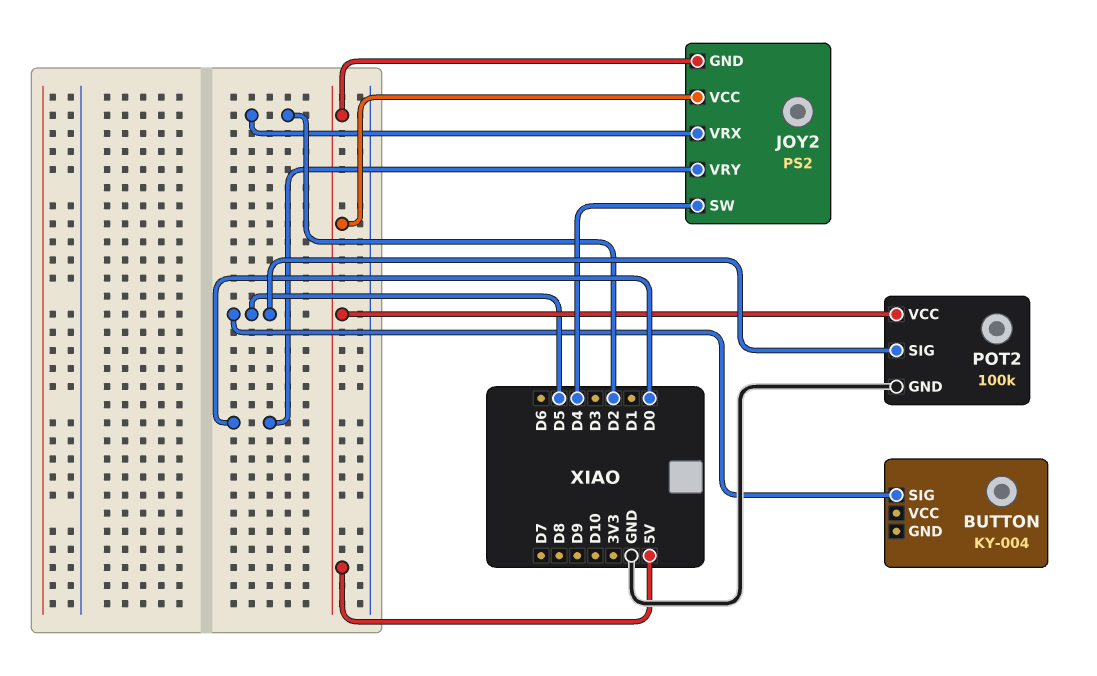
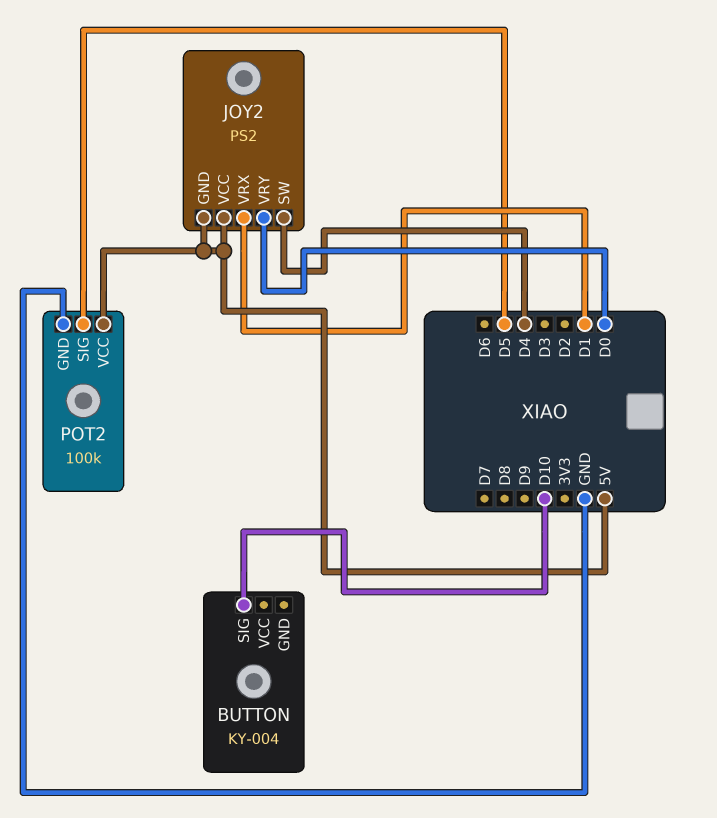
BUTTON pin SIG: D5 -> D10
JOY2 pin VRX: D2 -> D1

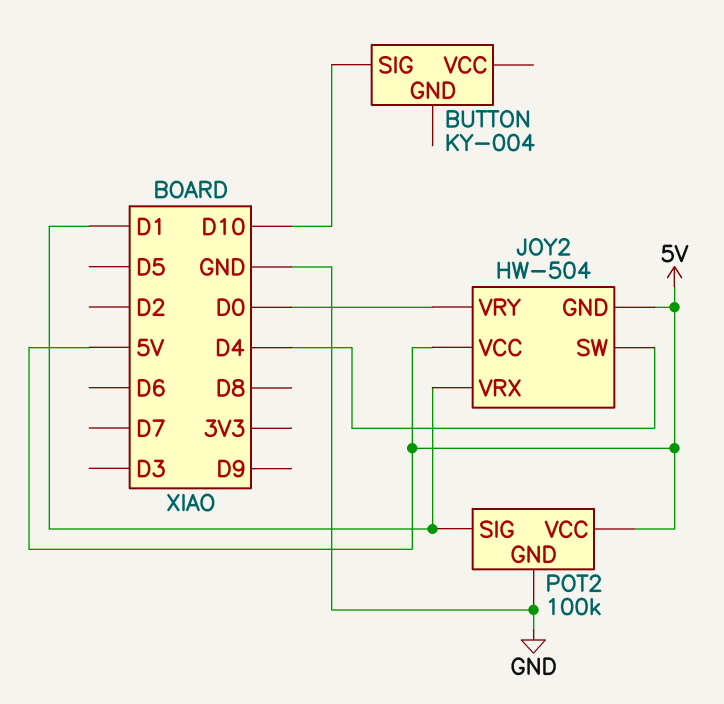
JOY2: PS2 -> HW-504
POT2 pin SIG: D5 -> D1

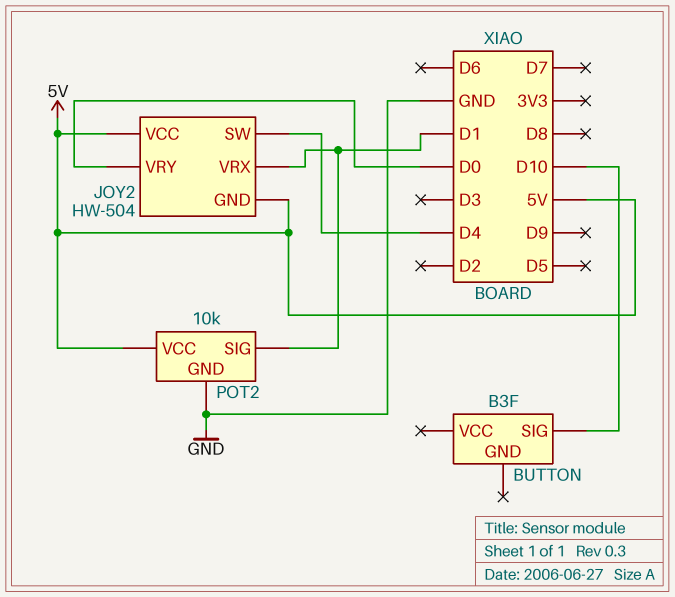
BUTTON: KY-004 -> B3F
POT2: 100k -> 10k

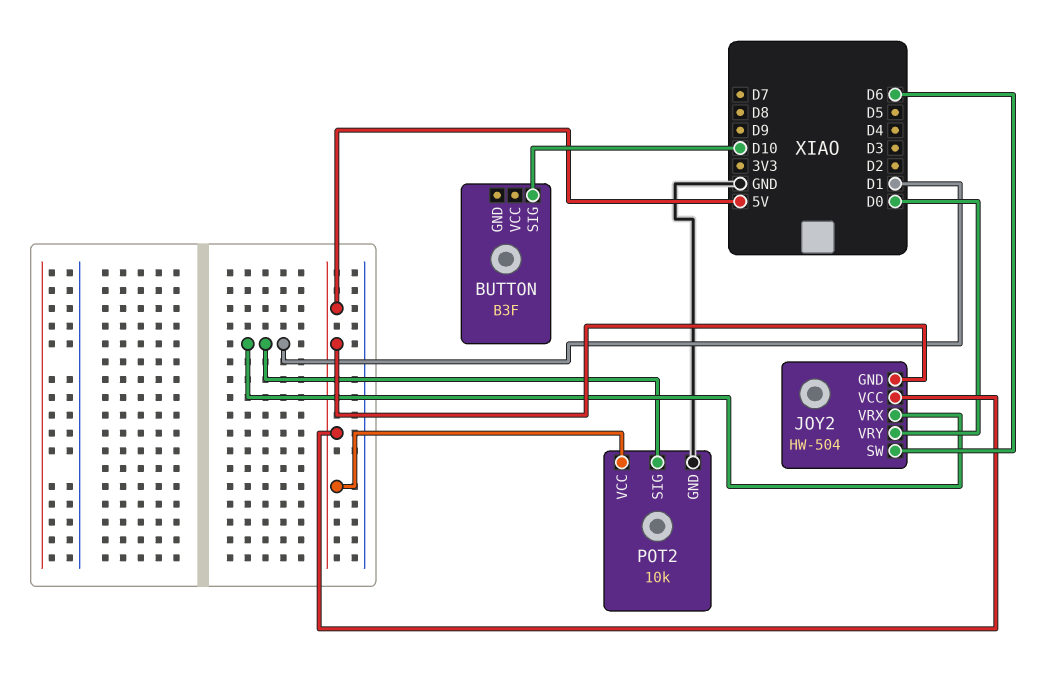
JOY2 pin SW: D4 -> D6

